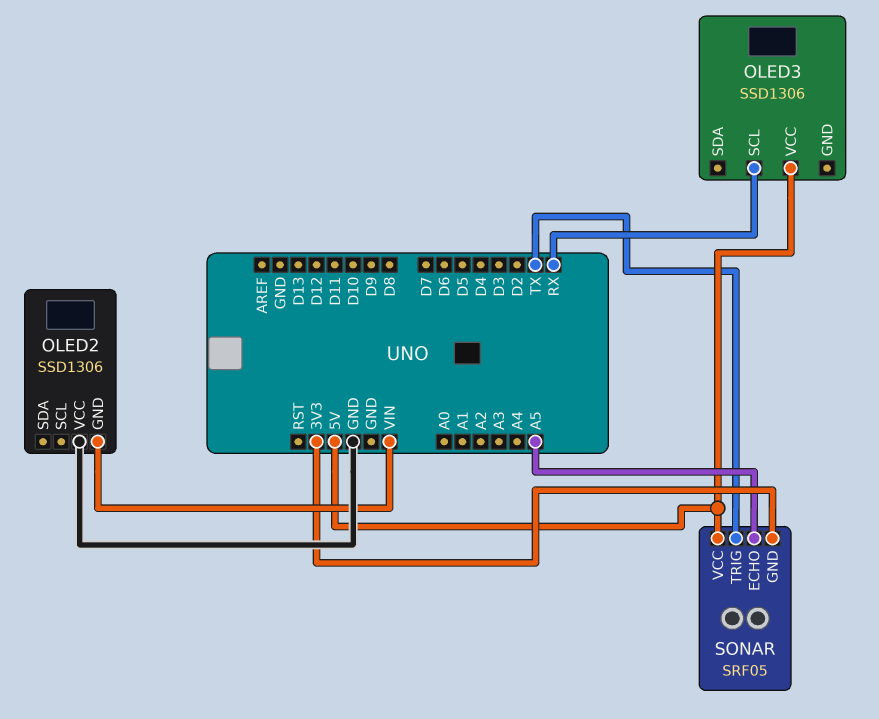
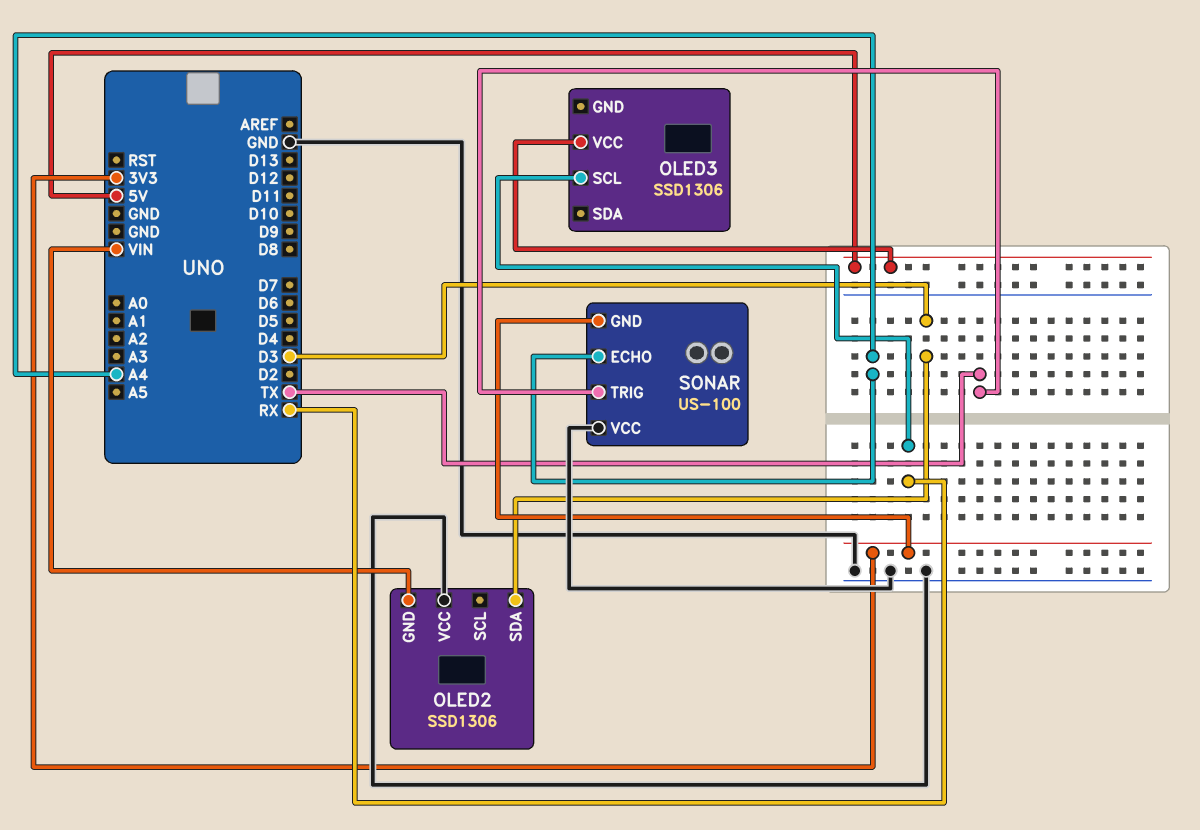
OLED2 pin SDA: none -> D3
SONAR: SRF05 -> US-100
SONAR pin ECHO: A5 -> A4
SONAR pin VCC: 5V -> GND

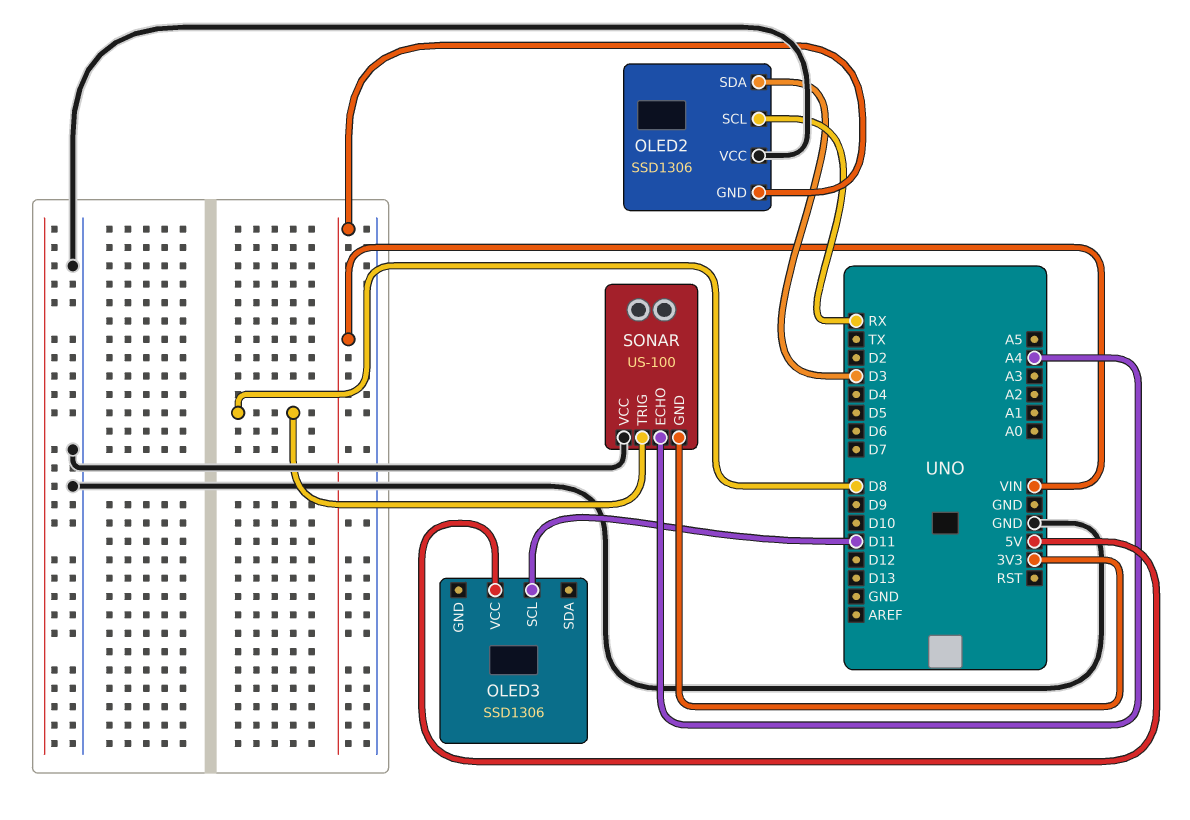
OLED2 pin SCL: none -> RX
OLED3 pin SCL: RX -> D11
SONAR pin TRIG: TX -> D8

